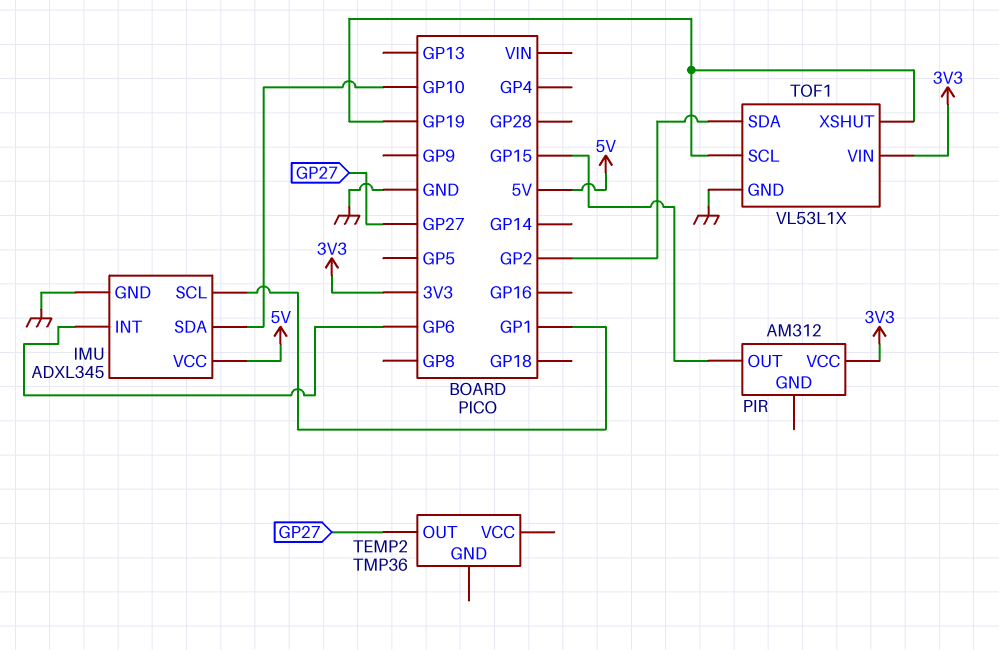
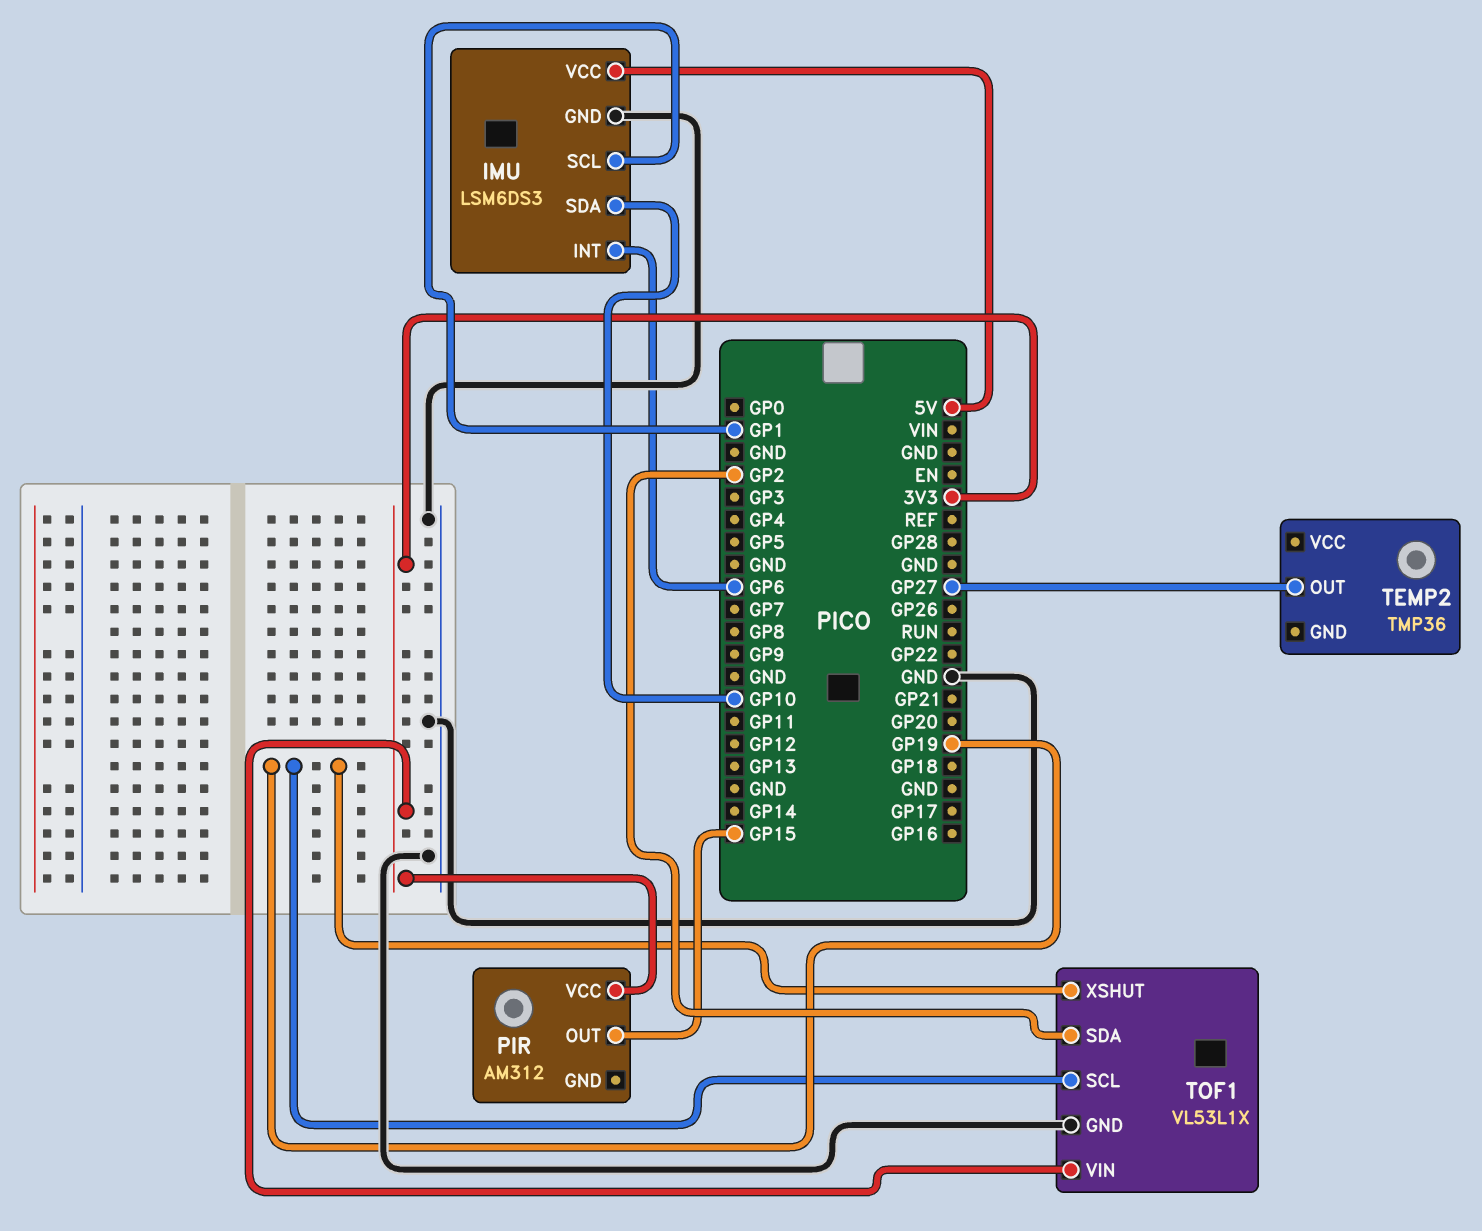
IMU: ADXL345 -> LSM6DS3

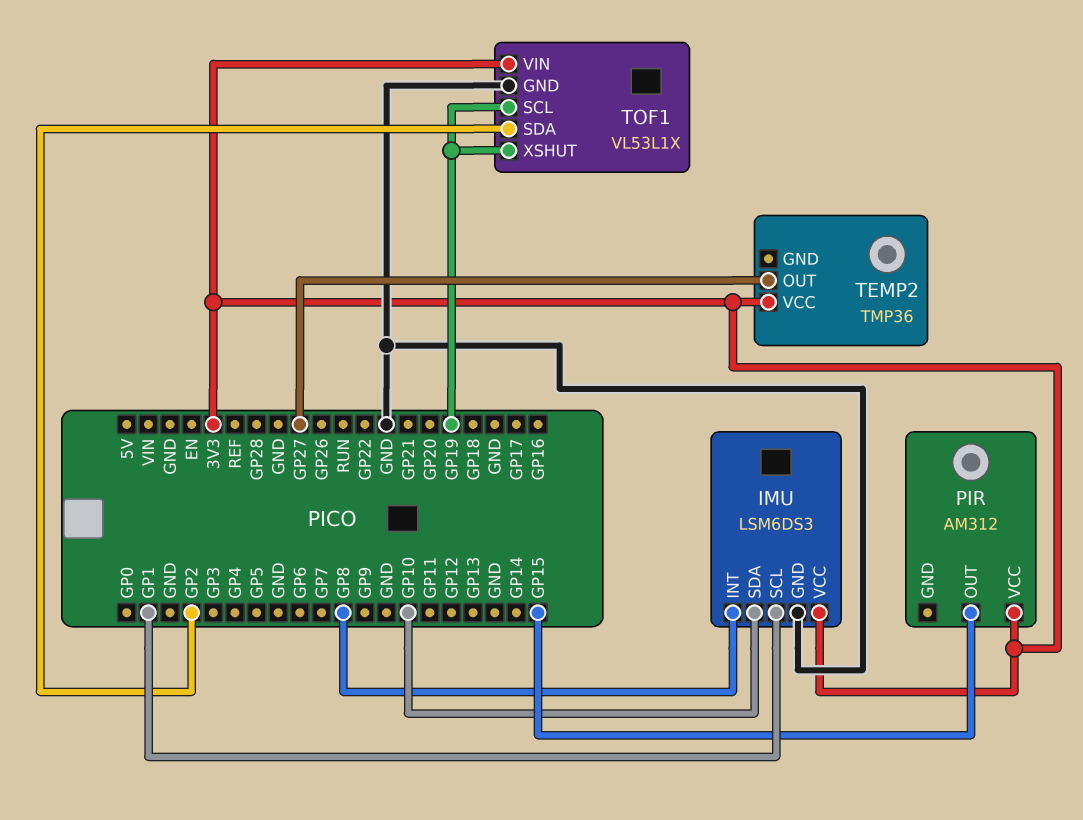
IMU pin INT: GP6 -> GP8
IMU pin VCC: 5V -> 3V3
TEMP2 pin VCC: none -> 3V3

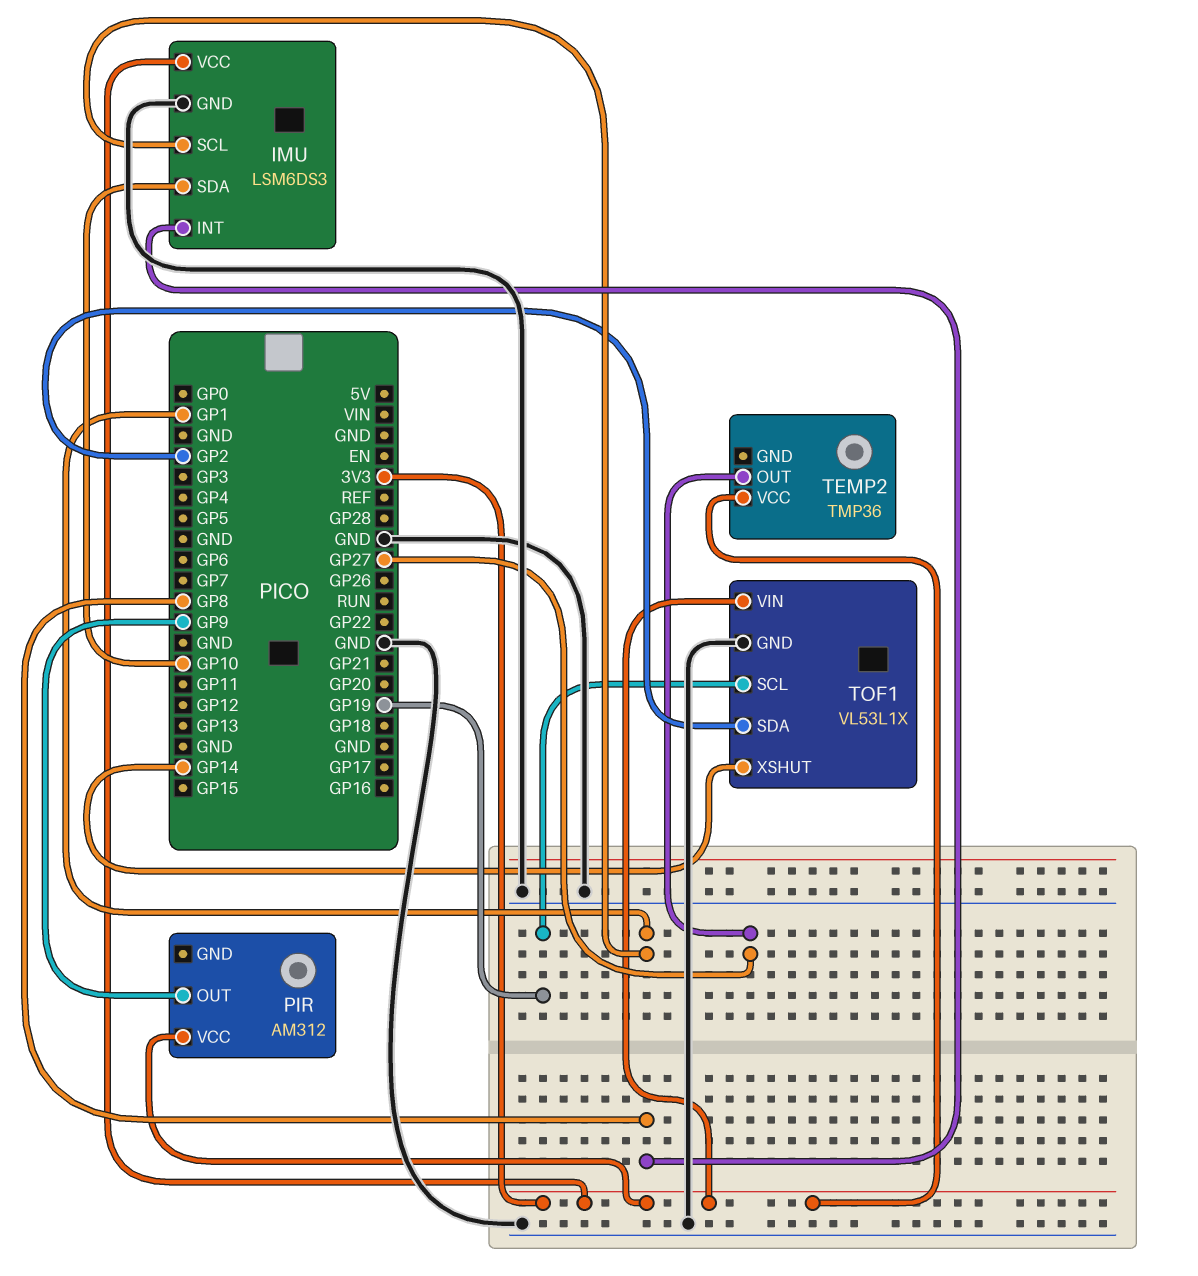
PIR pin OUT: GP15 -> GP9
TOF1 pin XSHUT: GP19 -> GP14

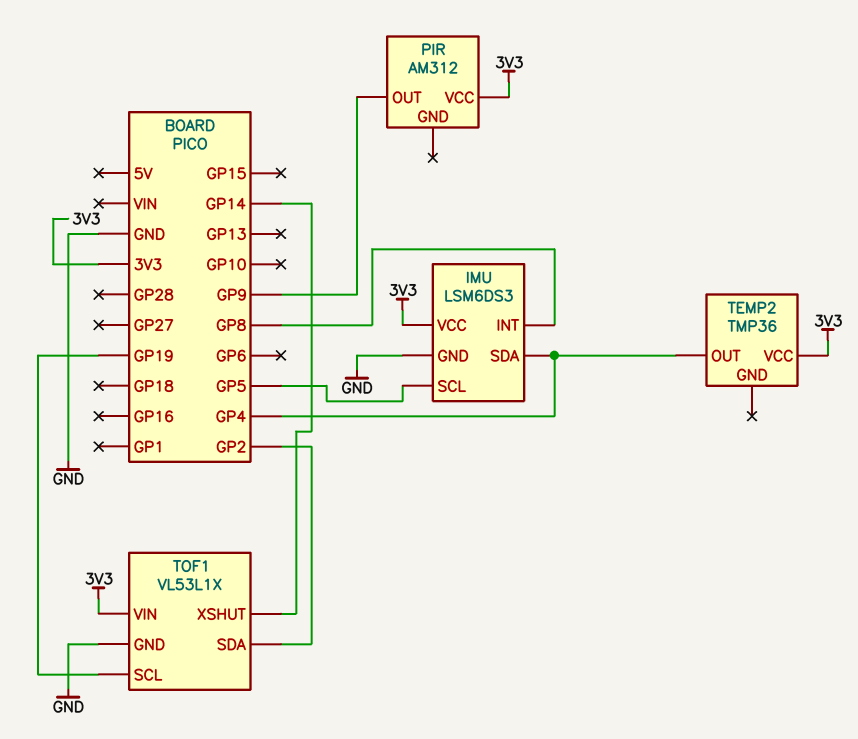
IMU pin SCL: GP1 -> GP5
IMU pin SDA: GP10 -> GP4
TEMP2 pin OUT: GP27 -> GP4

